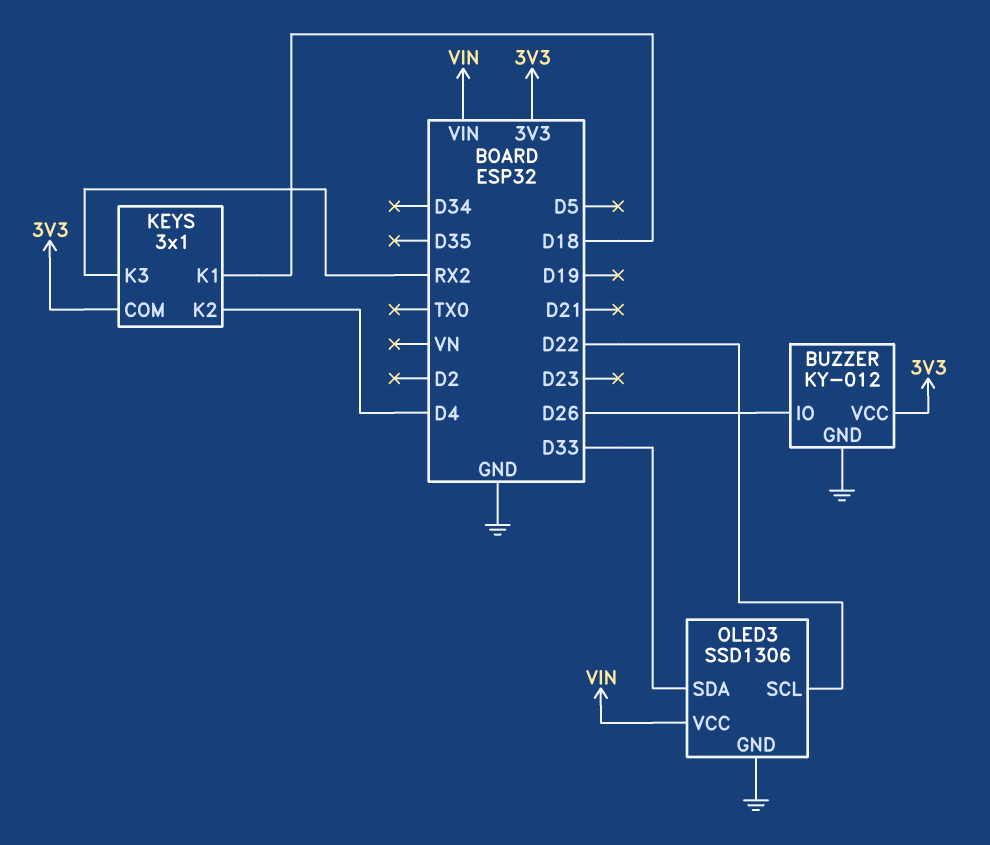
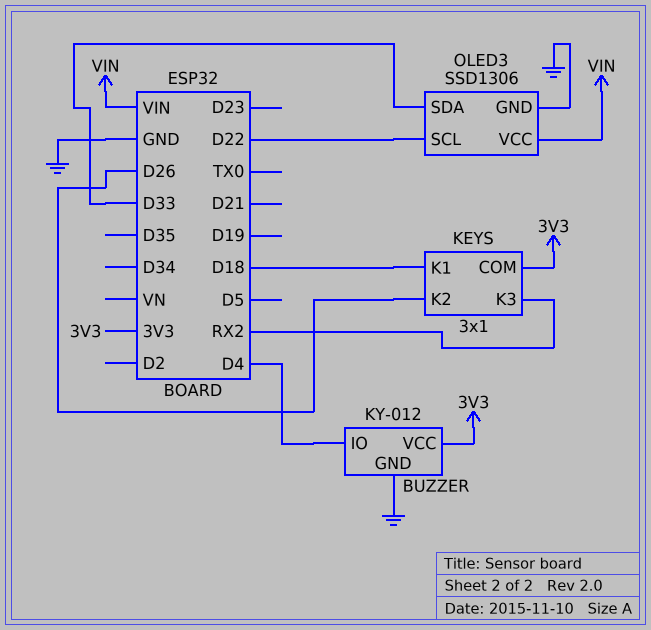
BUZZER pin IO: D26 -> D4
KEYS pin K2: D4 -> D26

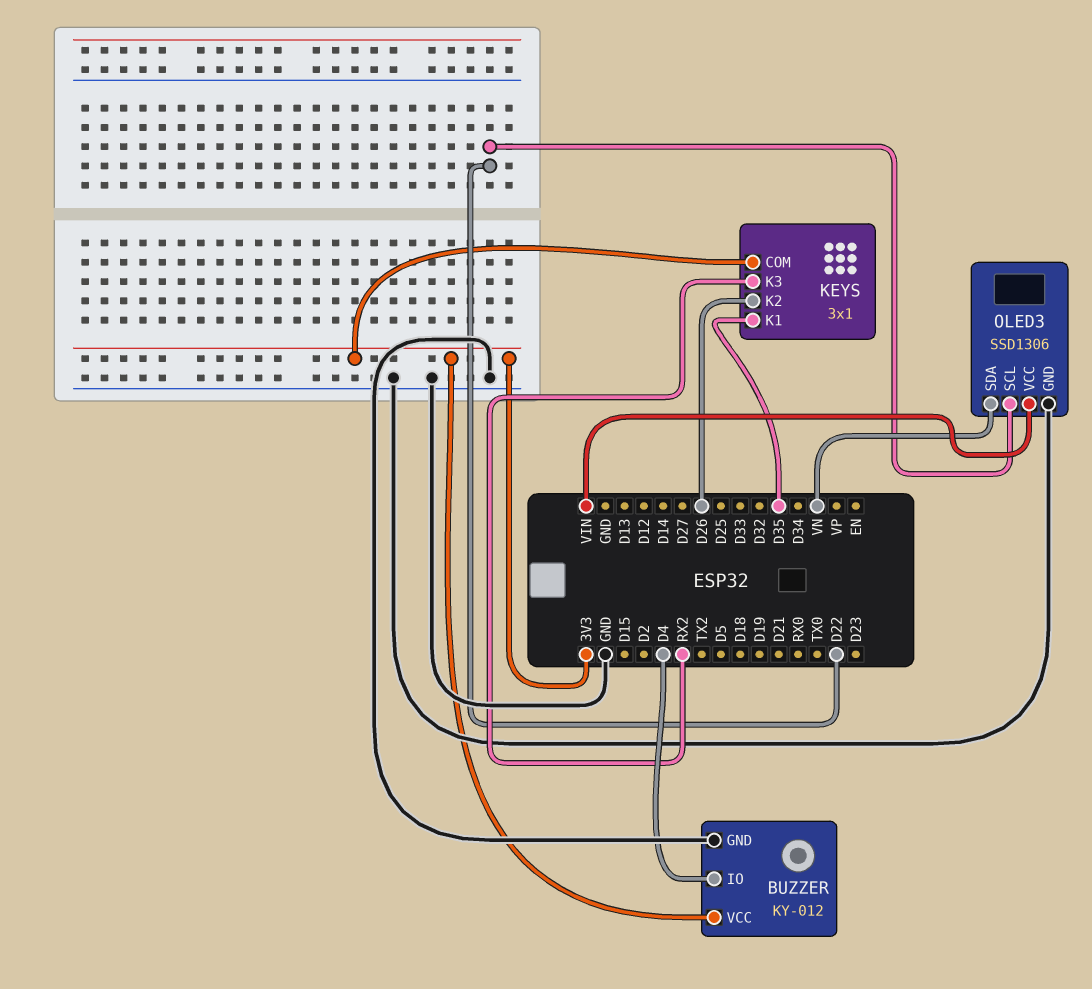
KEYS pin K1: D18 -> D35
OLED3 pin SDA: D33 -> VN

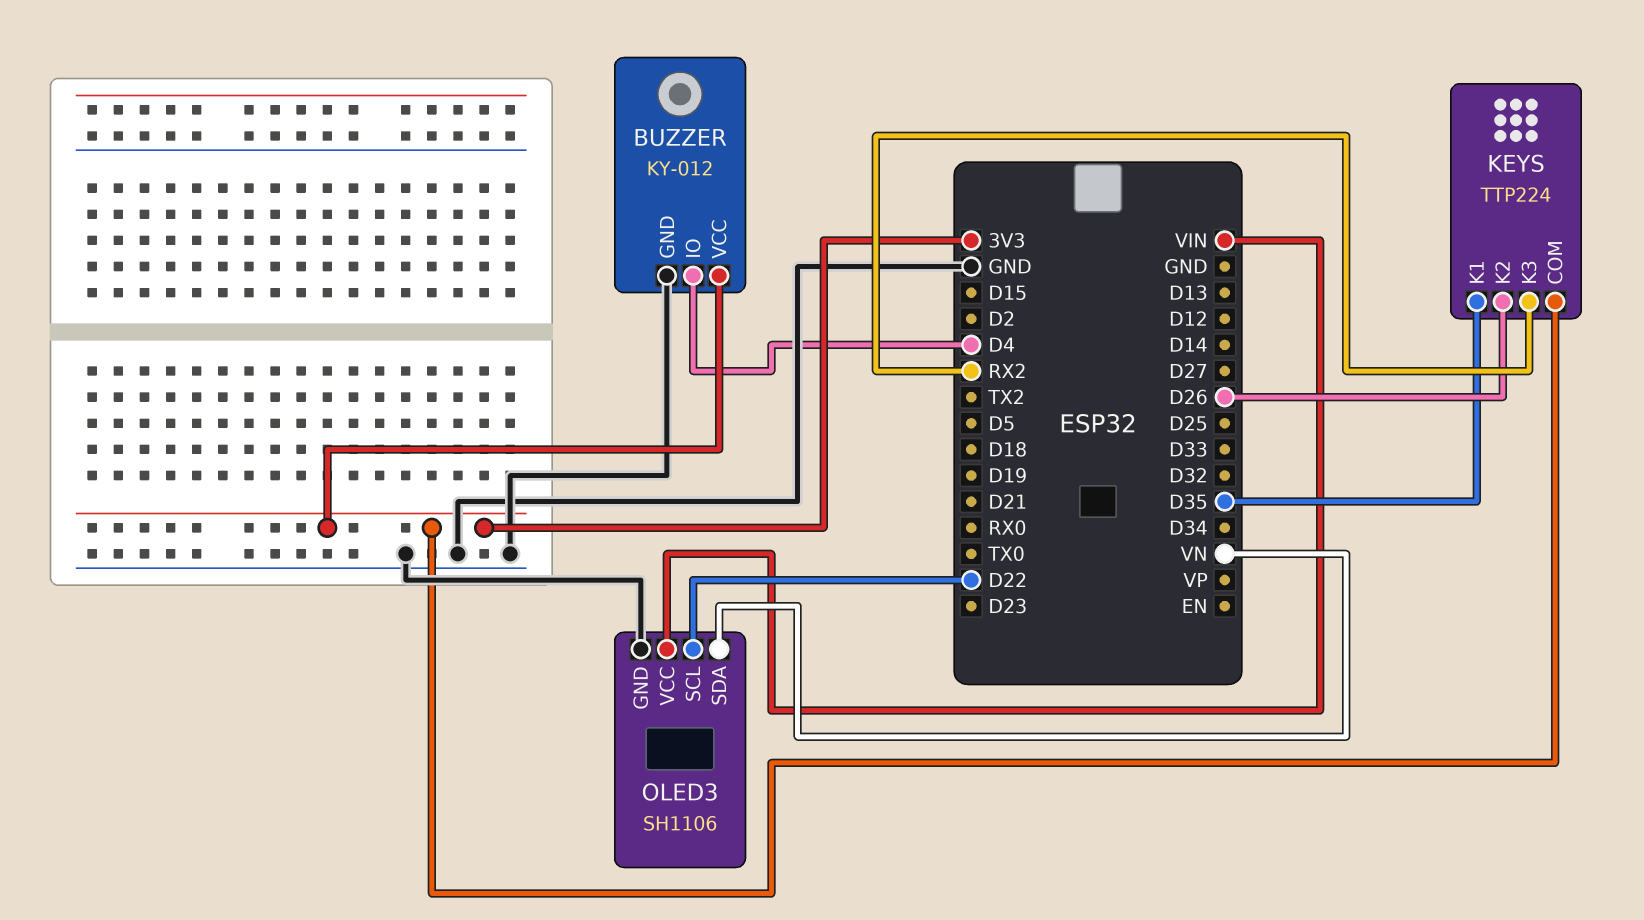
KEYS: 3x1 -> TTP224
OLED3: SSD1306 -> SH1106

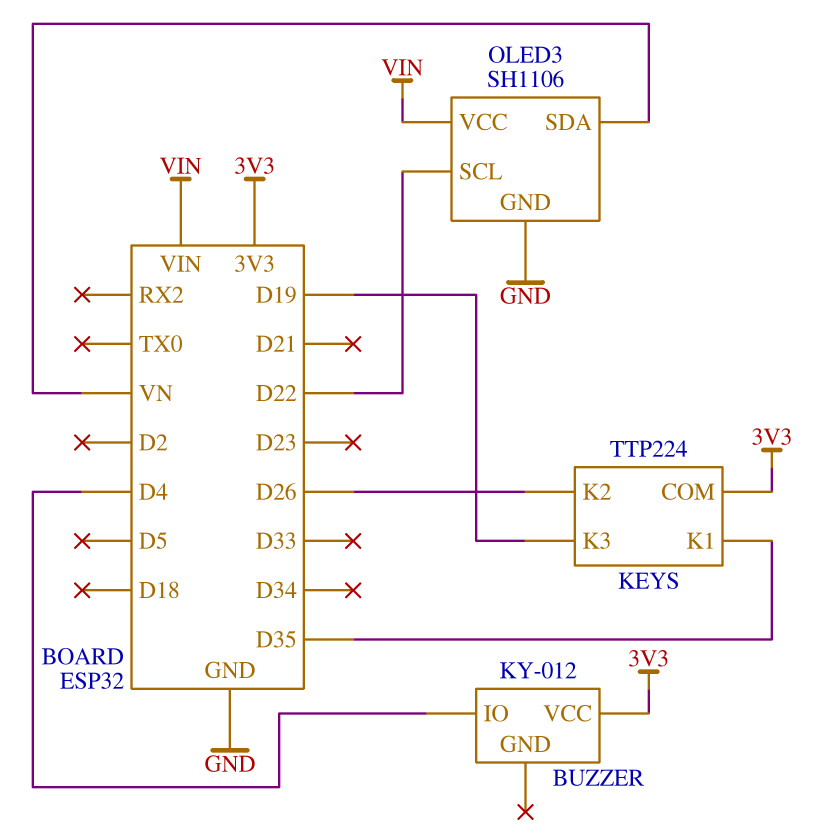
BUZZER pin GND: GND -> none
KEYS pin K3: RX2 -> D19

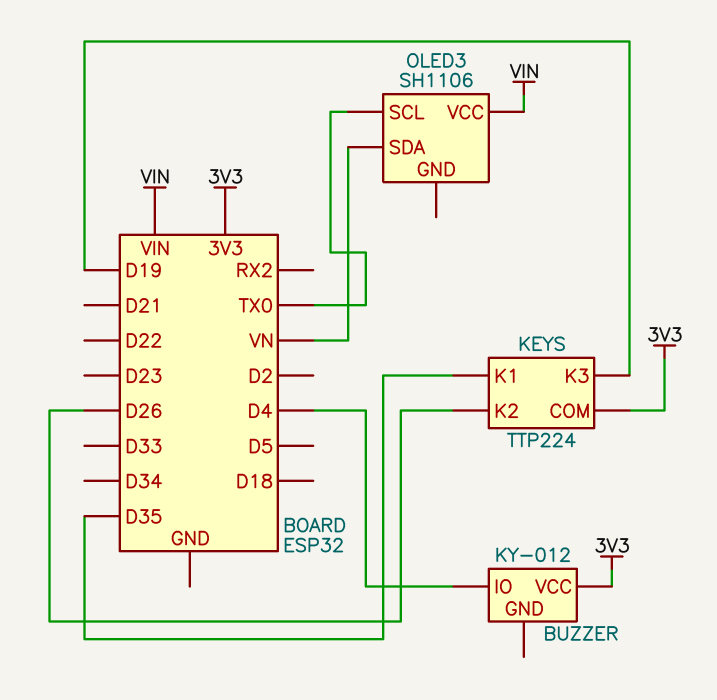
OLED3 pin GND: GND -> none
OLED3 pin SCL: D22 -> TX0

